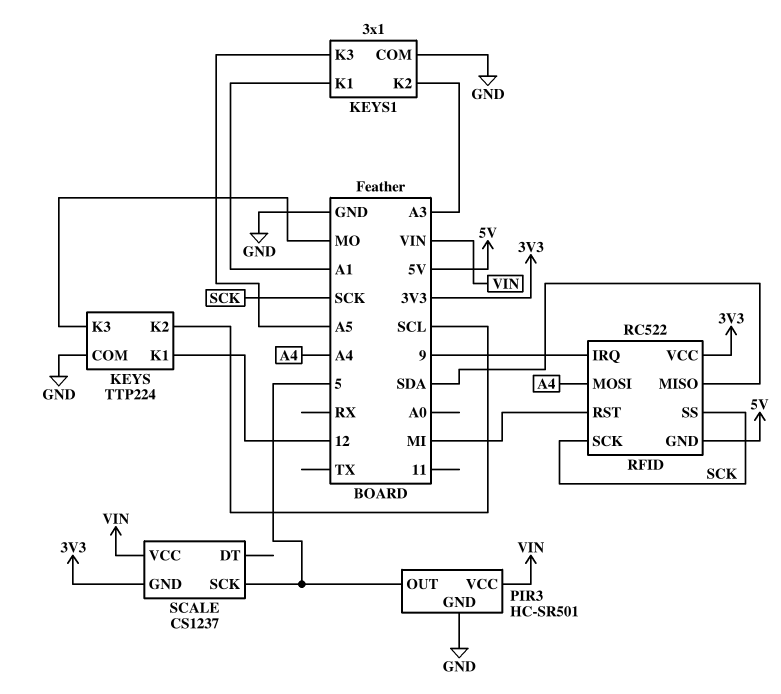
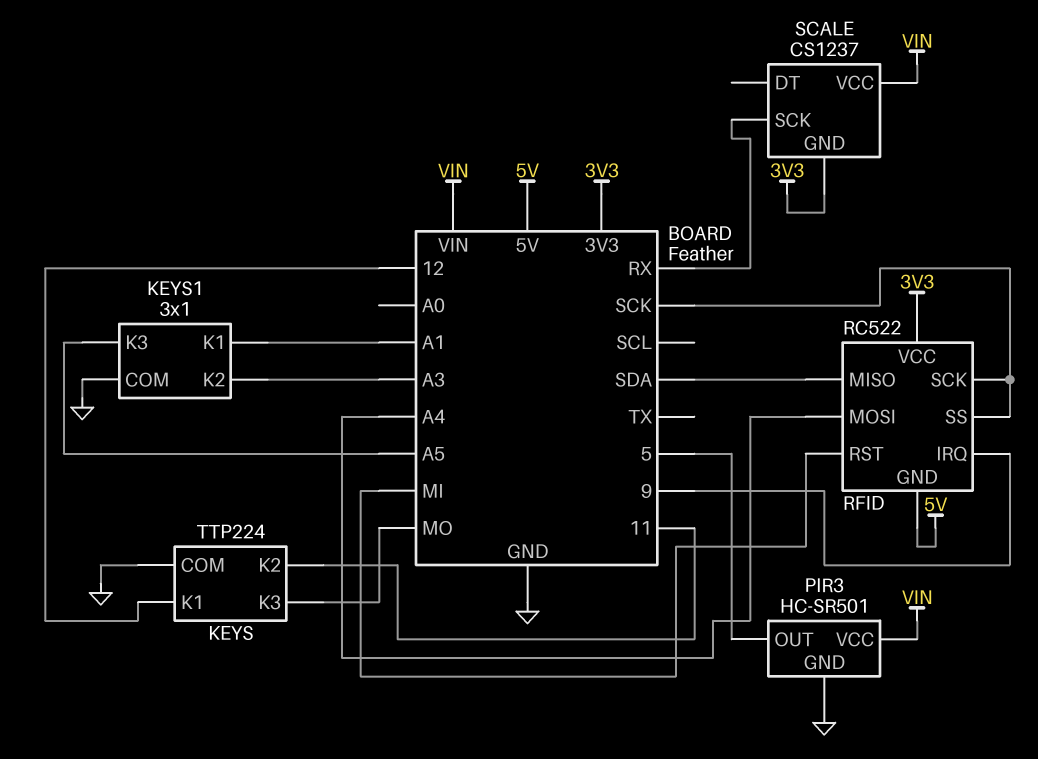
KEYS pin K2: SCL -> 11
SCALE pin SCK: 5 -> RX

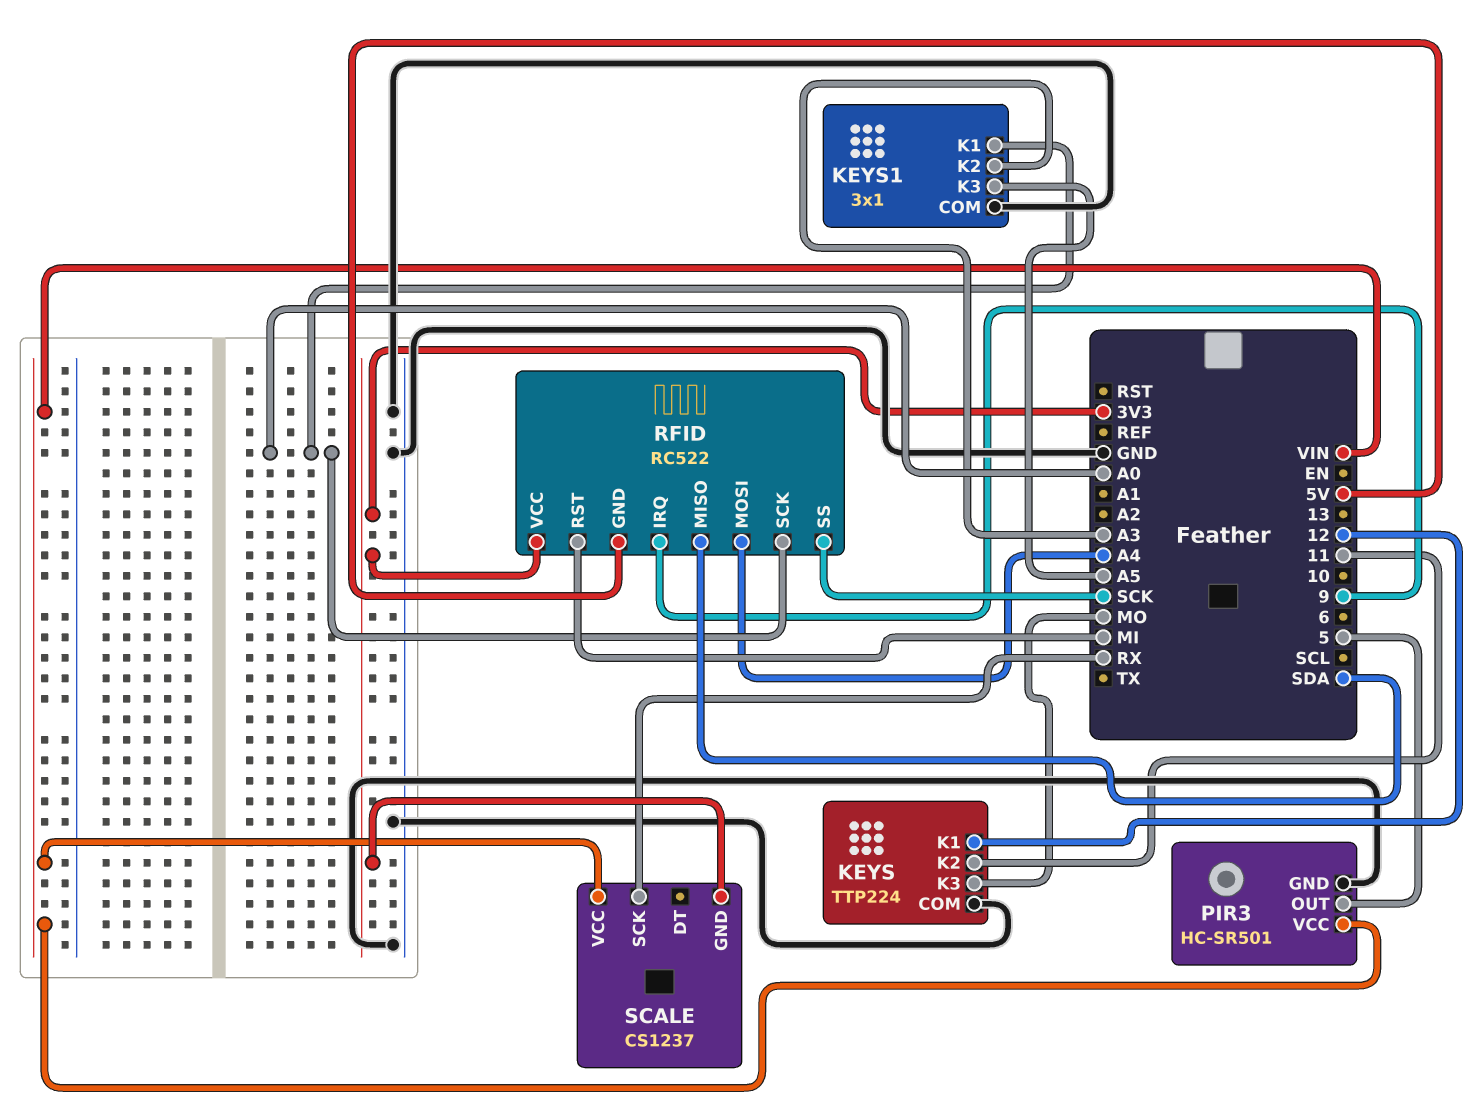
KEYS1 pin K1: A1 -> A0
RFID pin SCK: SCK -> A0

